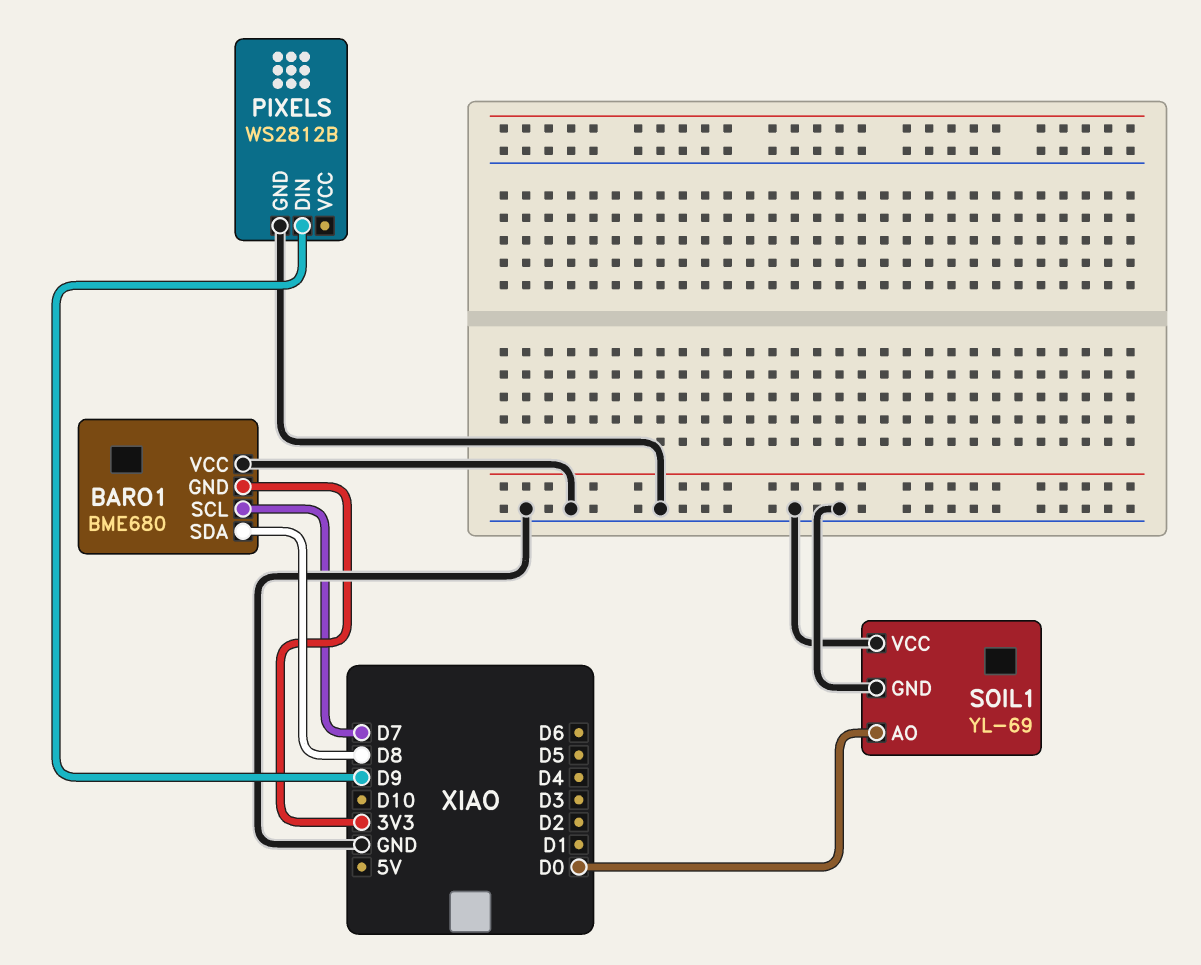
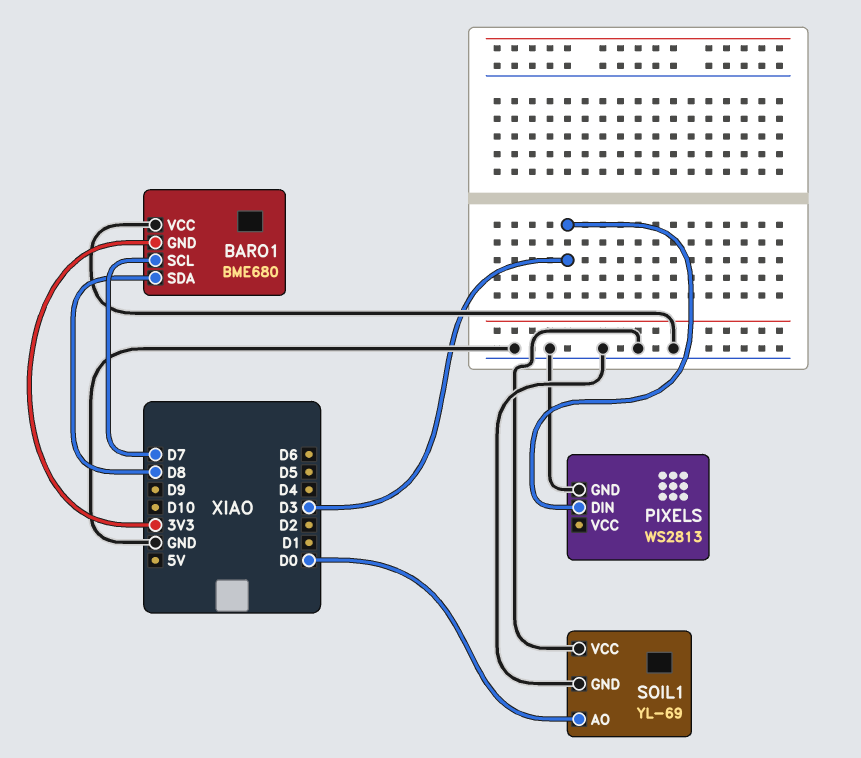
PIXELS: WS2812B -> WS2813
PIXELS pin DIN: D9 -> D3

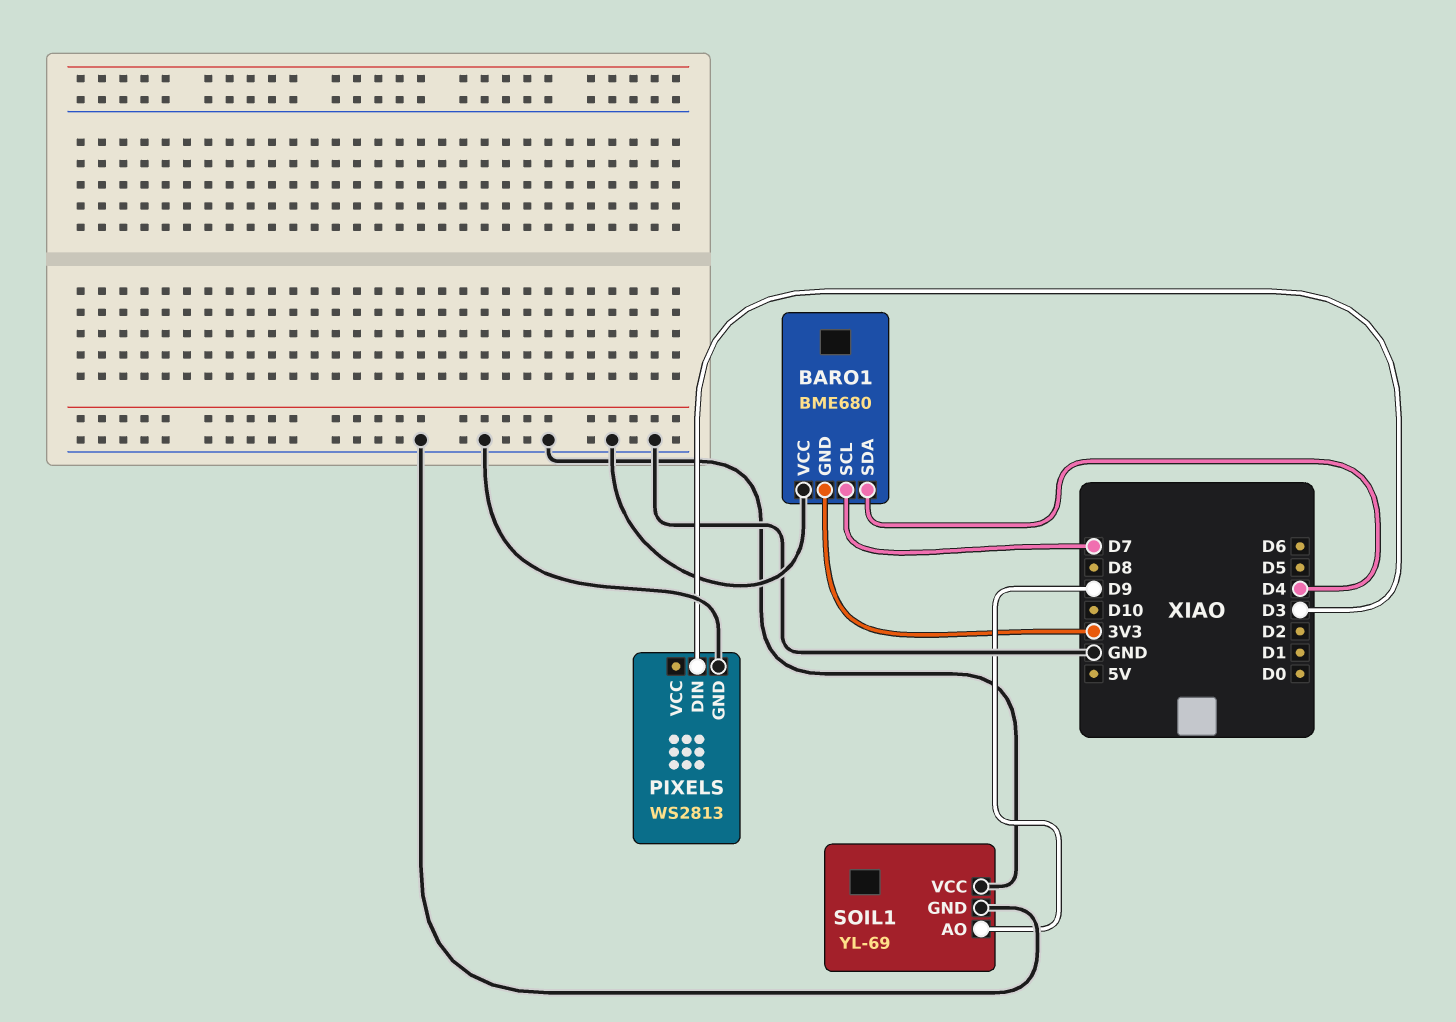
BARO1 pin SDA: D8 -> D4
SOIL1 pin AO: D0 -> D9

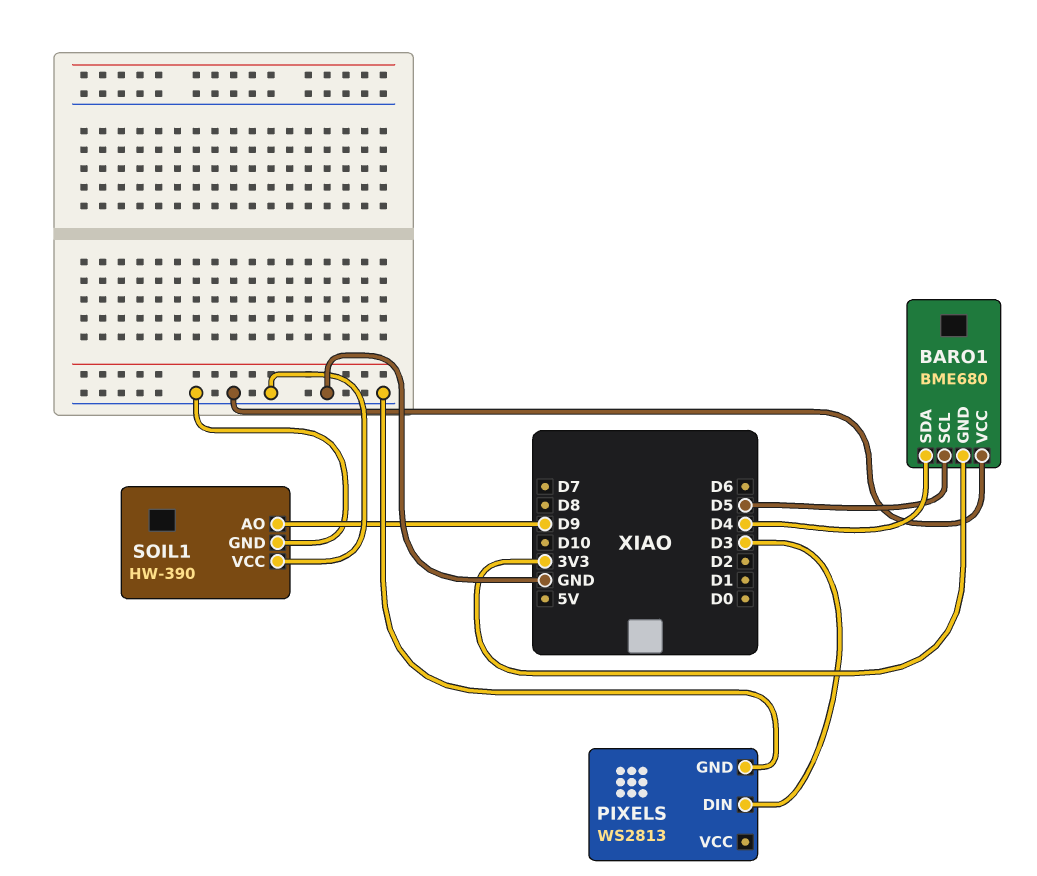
BARO1 pin SCL: D7 -> D5
SOIL1: YL-69 -> HW-390

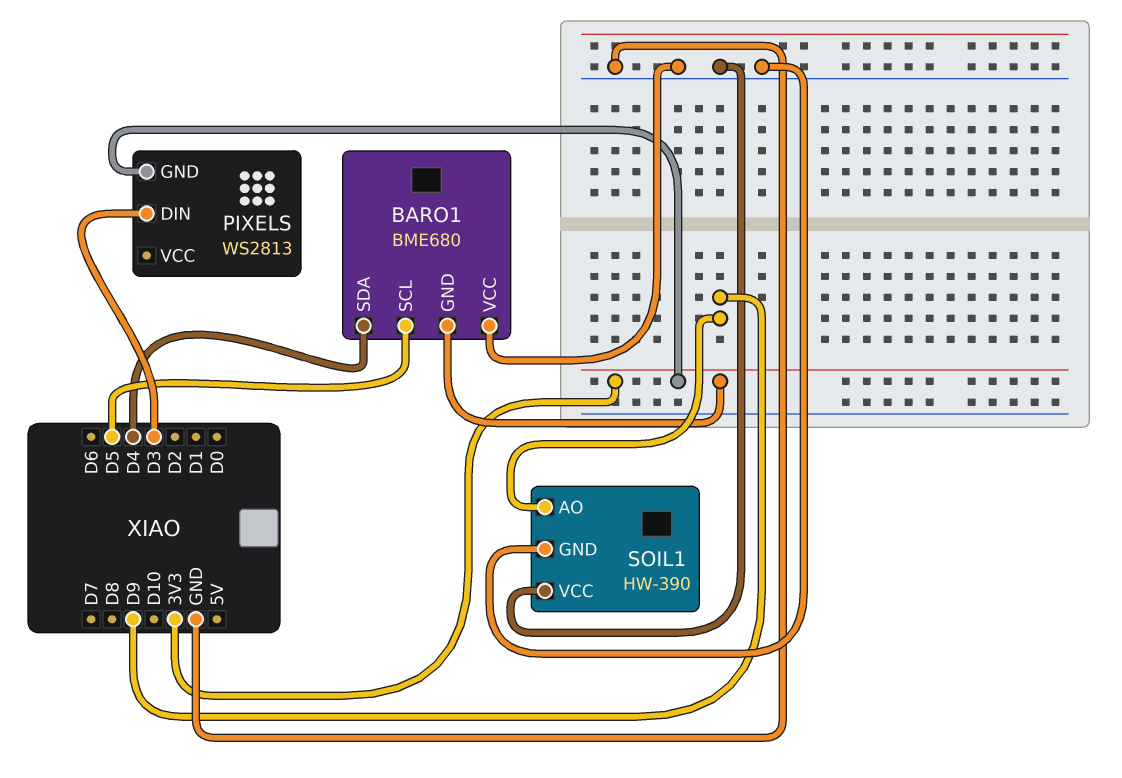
PIXELS pin GND: GND -> 3V3

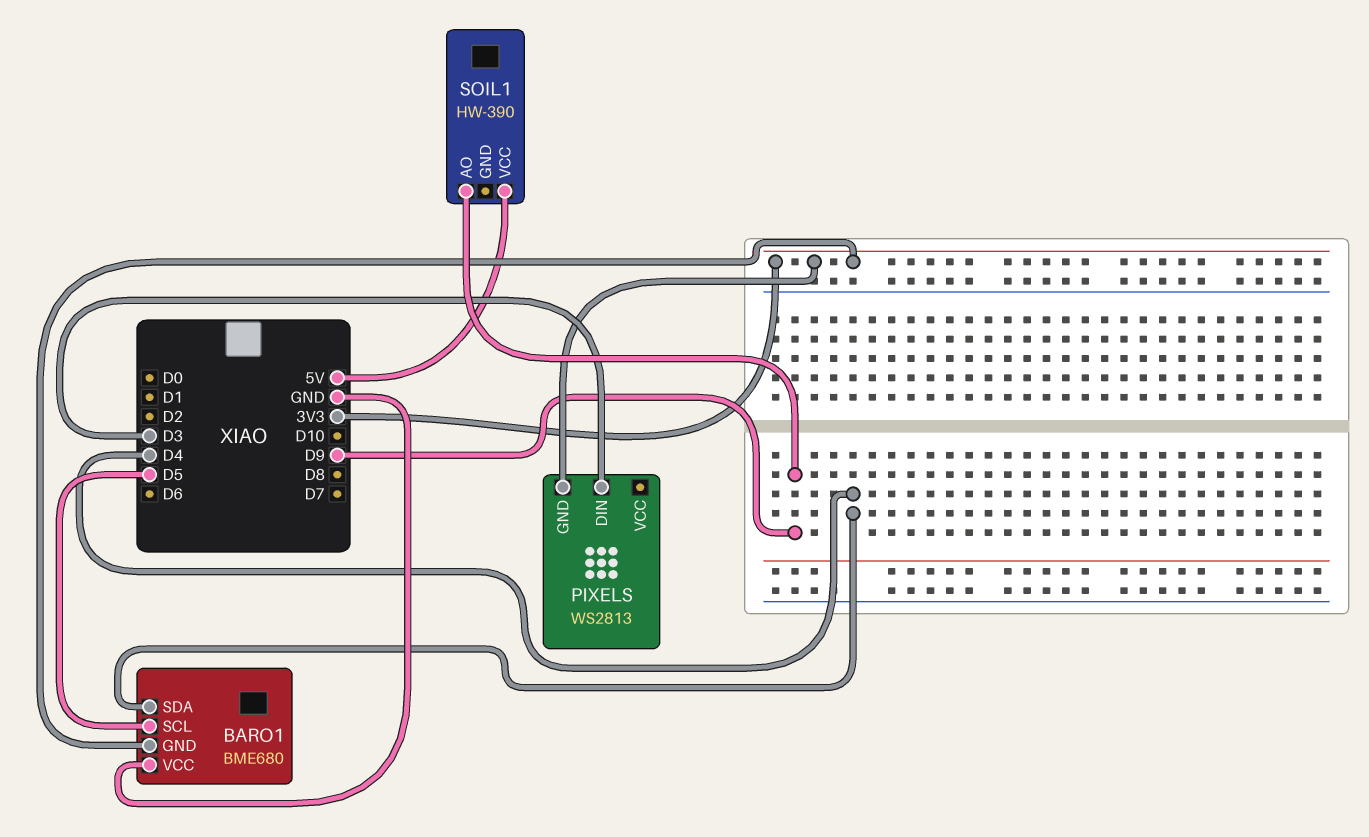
SOIL1 pin GND: GND -> none
SOIL1 pin VCC: GND -> 5V

